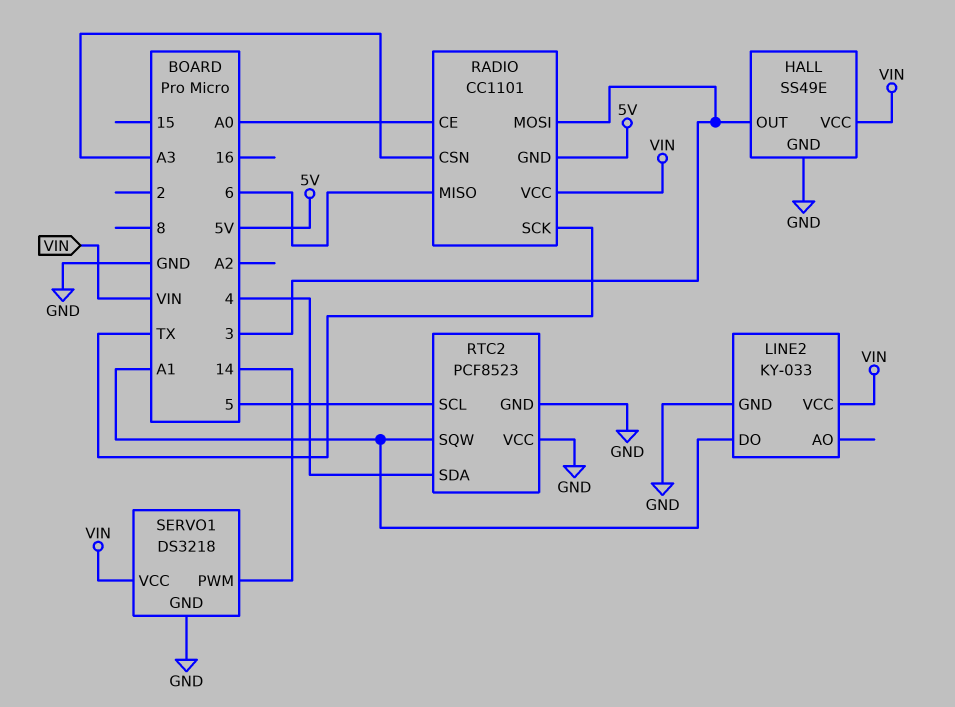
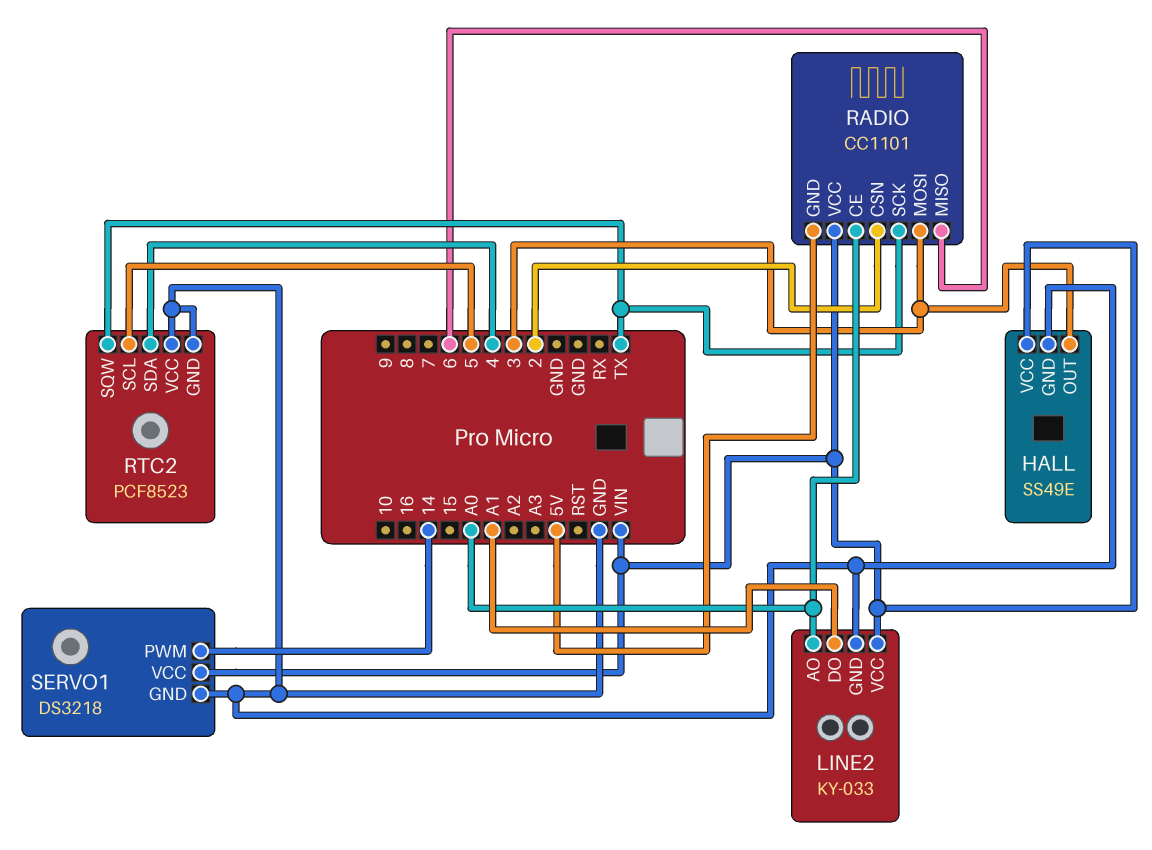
LINE2 pin AO: none -> A0
RADIO pin CSN: A3 -> 2
RTC2 pin SQW: A1 -> TX

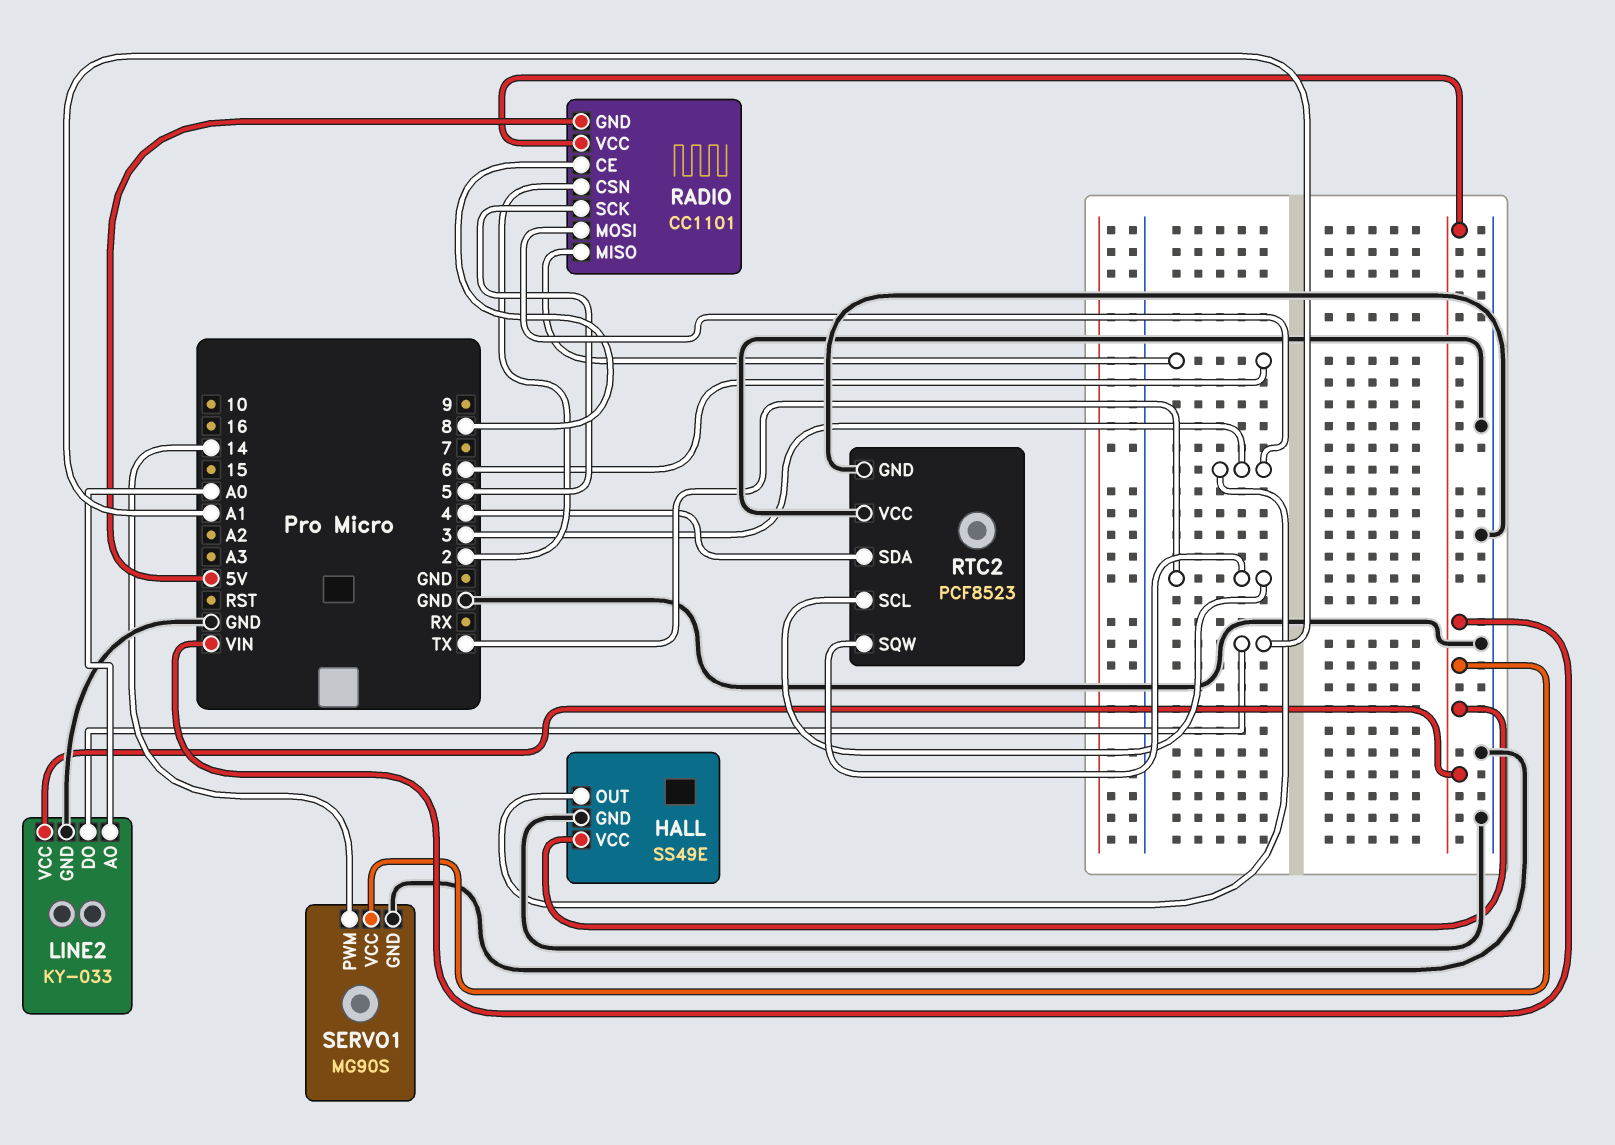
RADIO pin CE: A0 -> 8
RADIO pin SCK: TX -> 5
RTC2 pin SCL: 5 -> TX
SERVO1: DS3218 -> MG90S

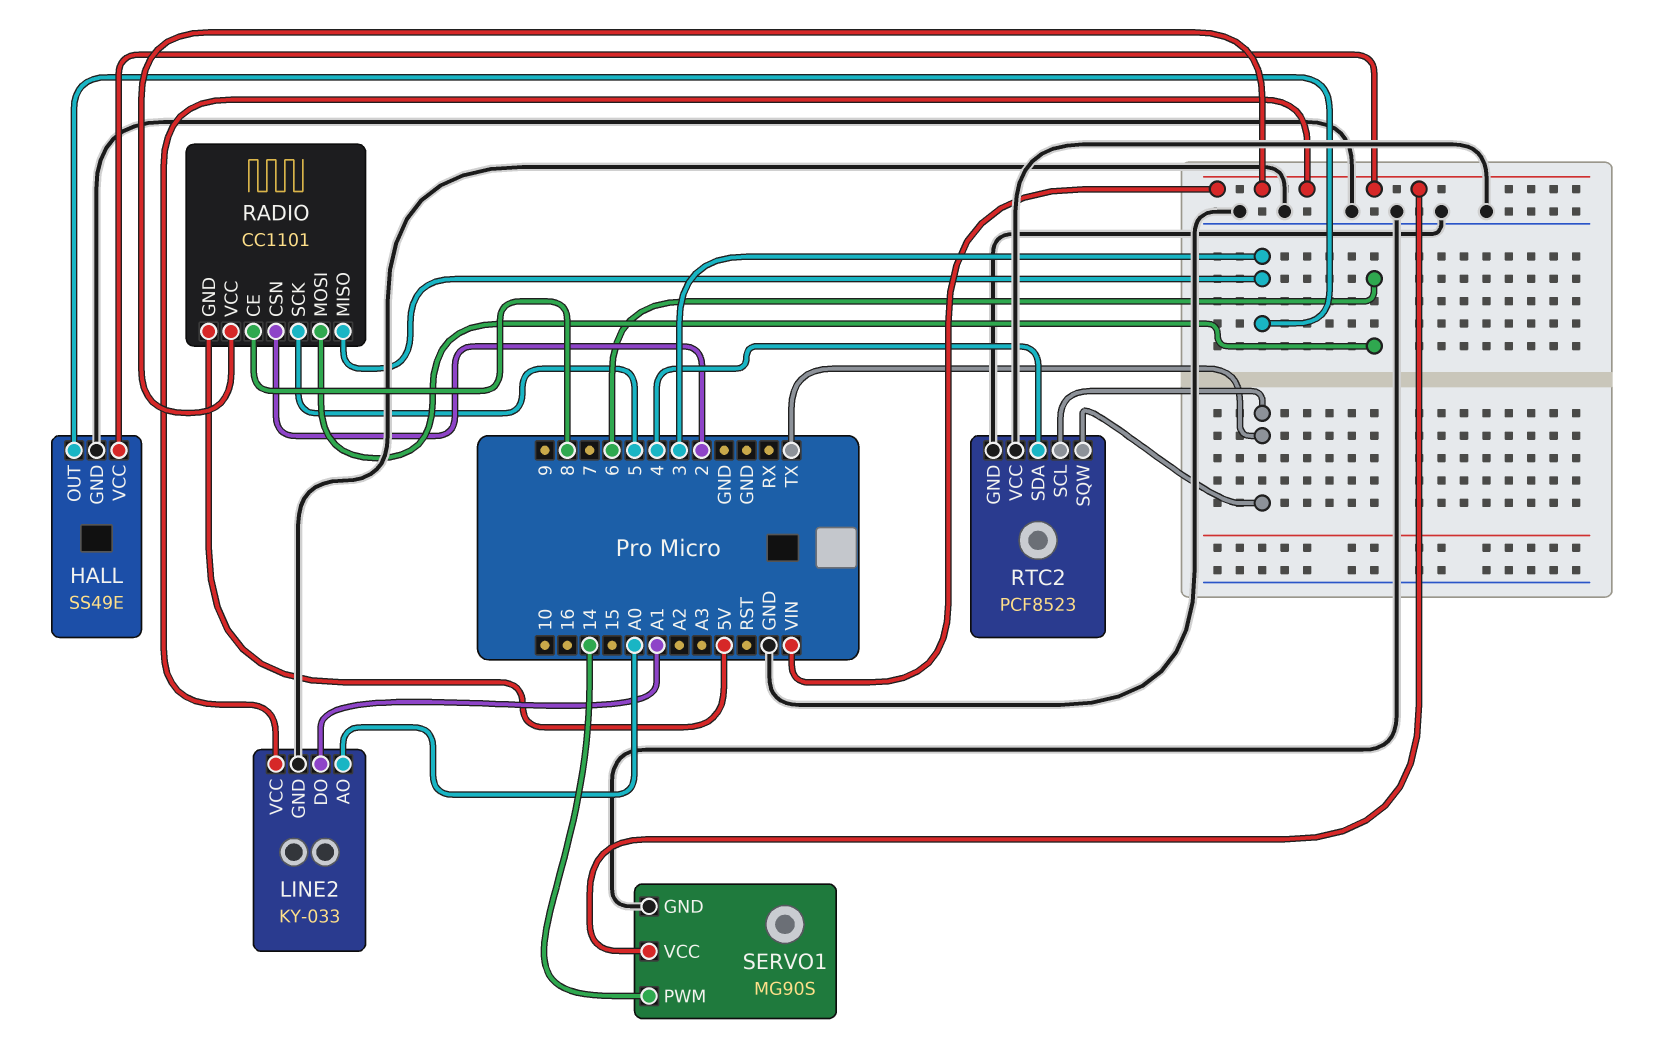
RADIO pin MISO: 6 -> 3
RADIO pin MOSI: 3 -> 6

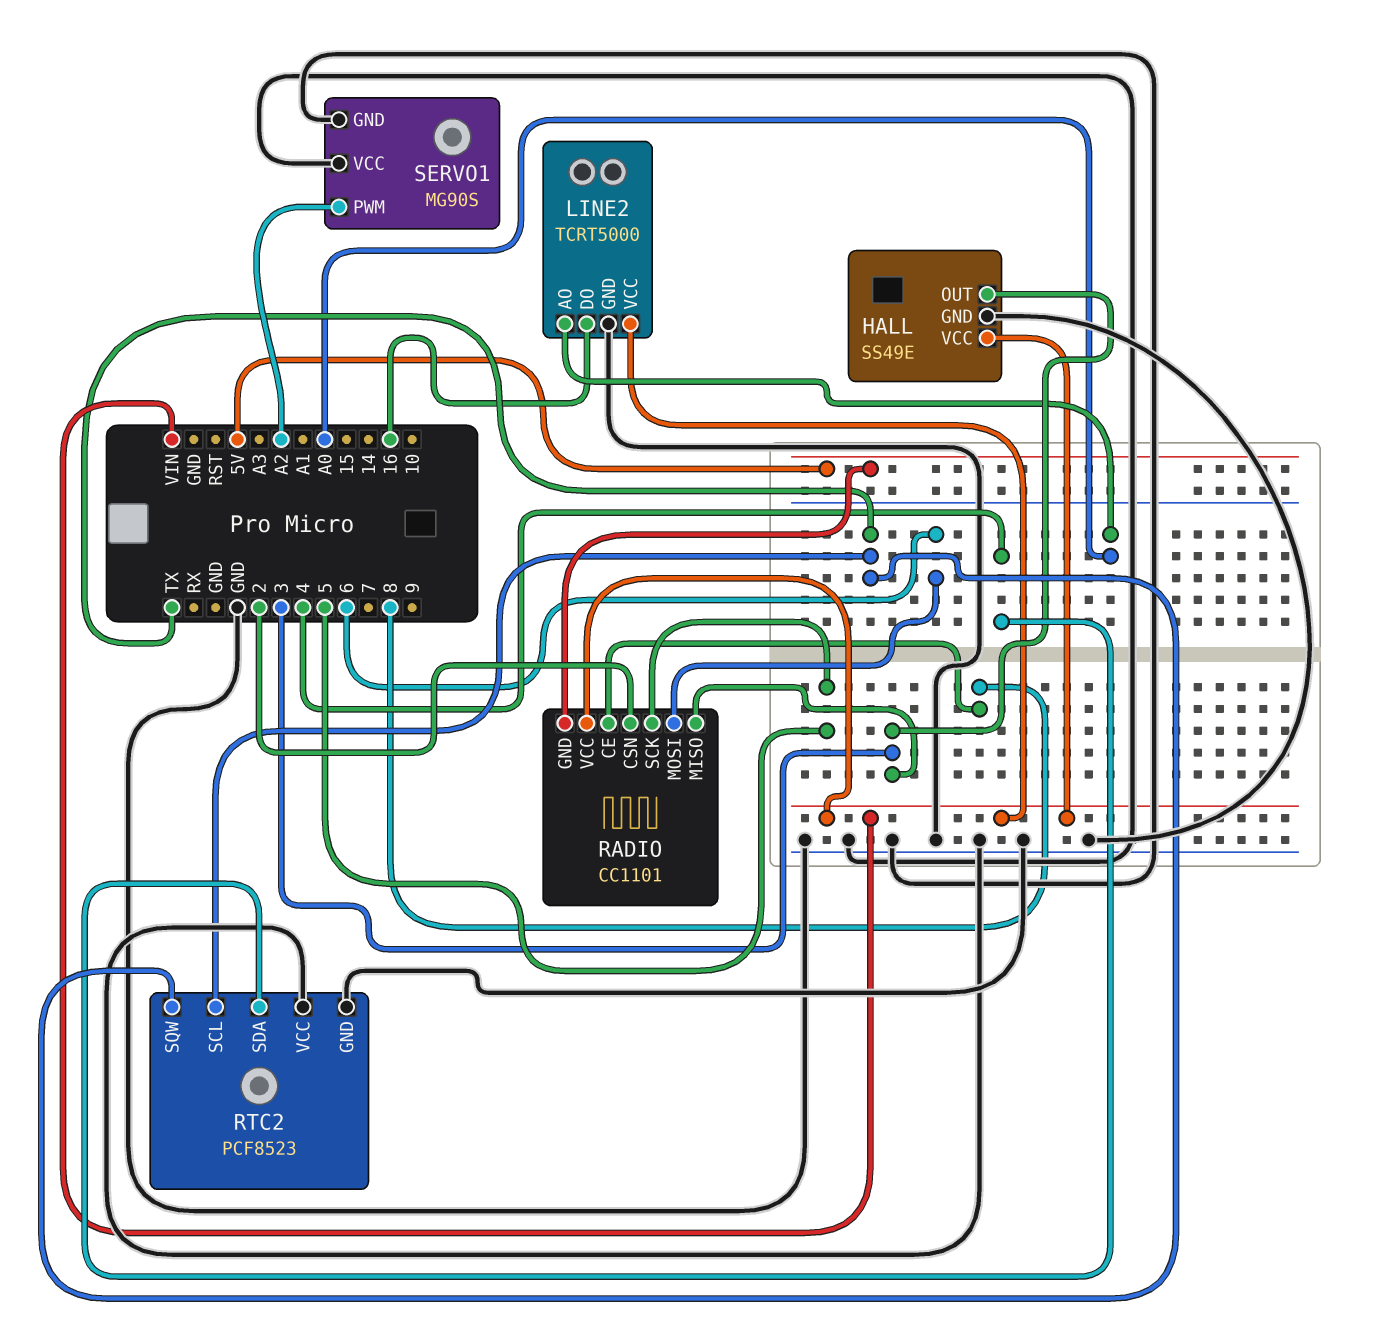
LINE2: KY-033 -> TCRT5000
LINE2 pin DO: A1 -> 16
SERVO1 pin PWM: 14 -> A2
SERVO1 pin VCC: VIN -> GND

